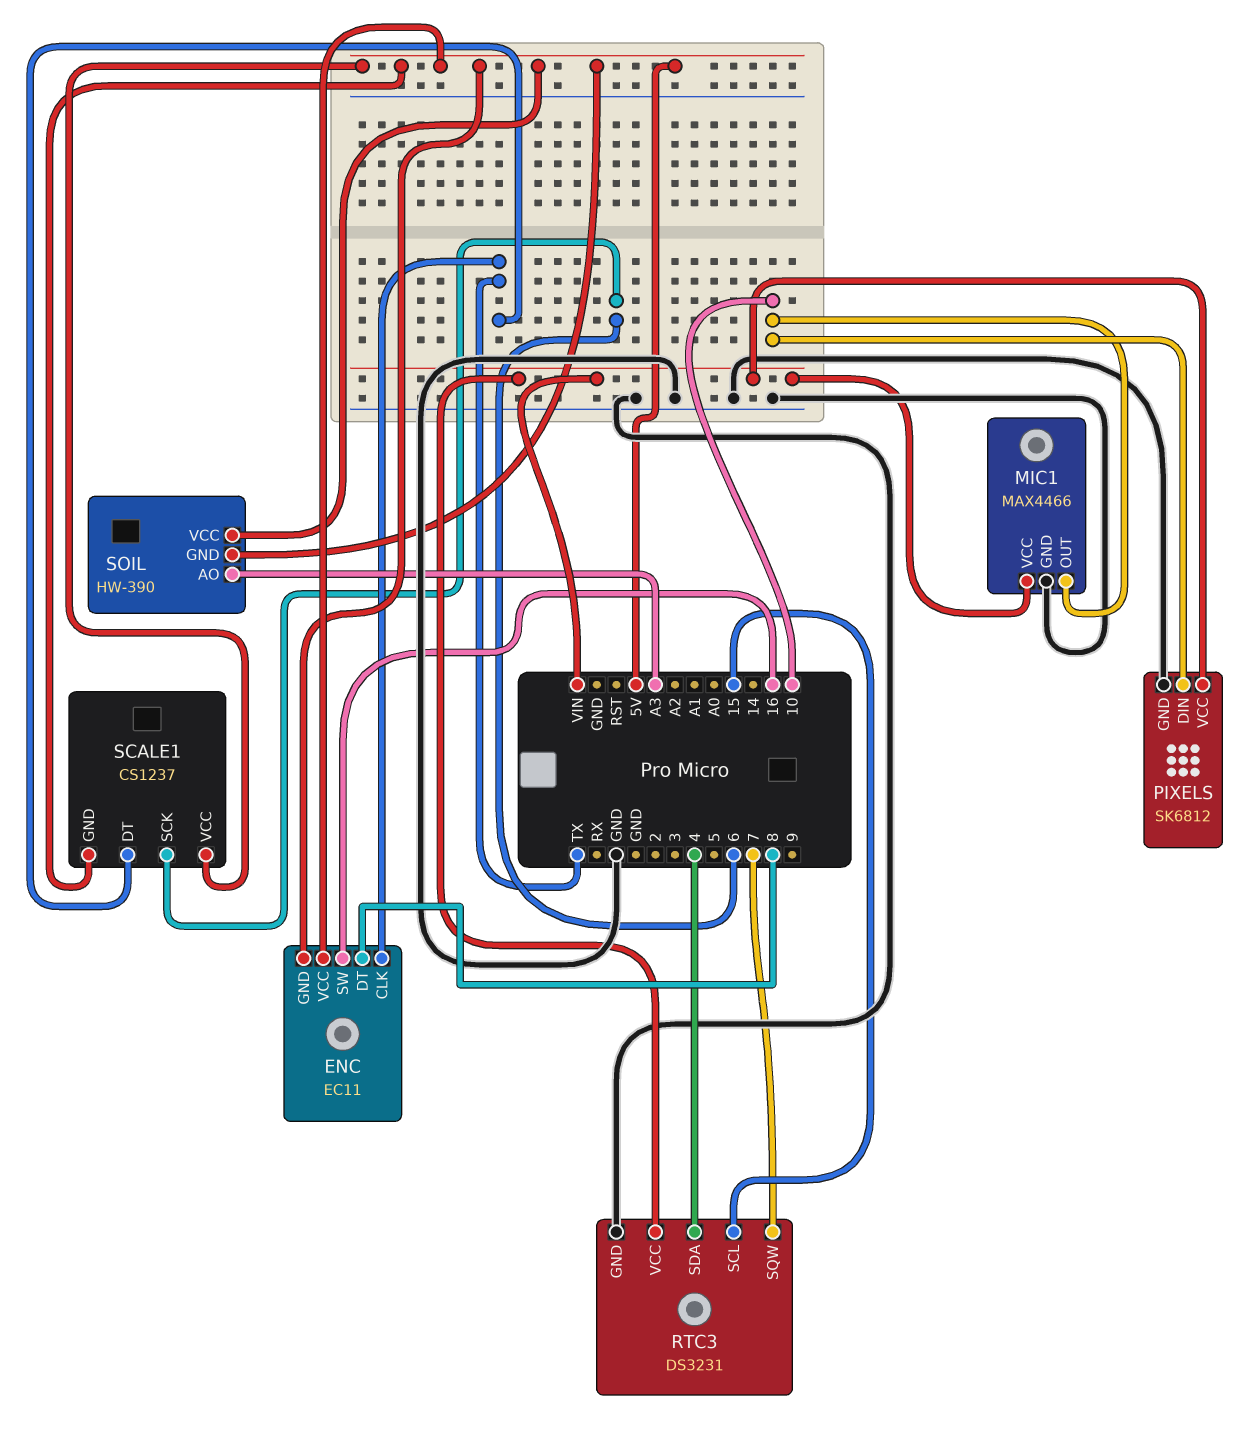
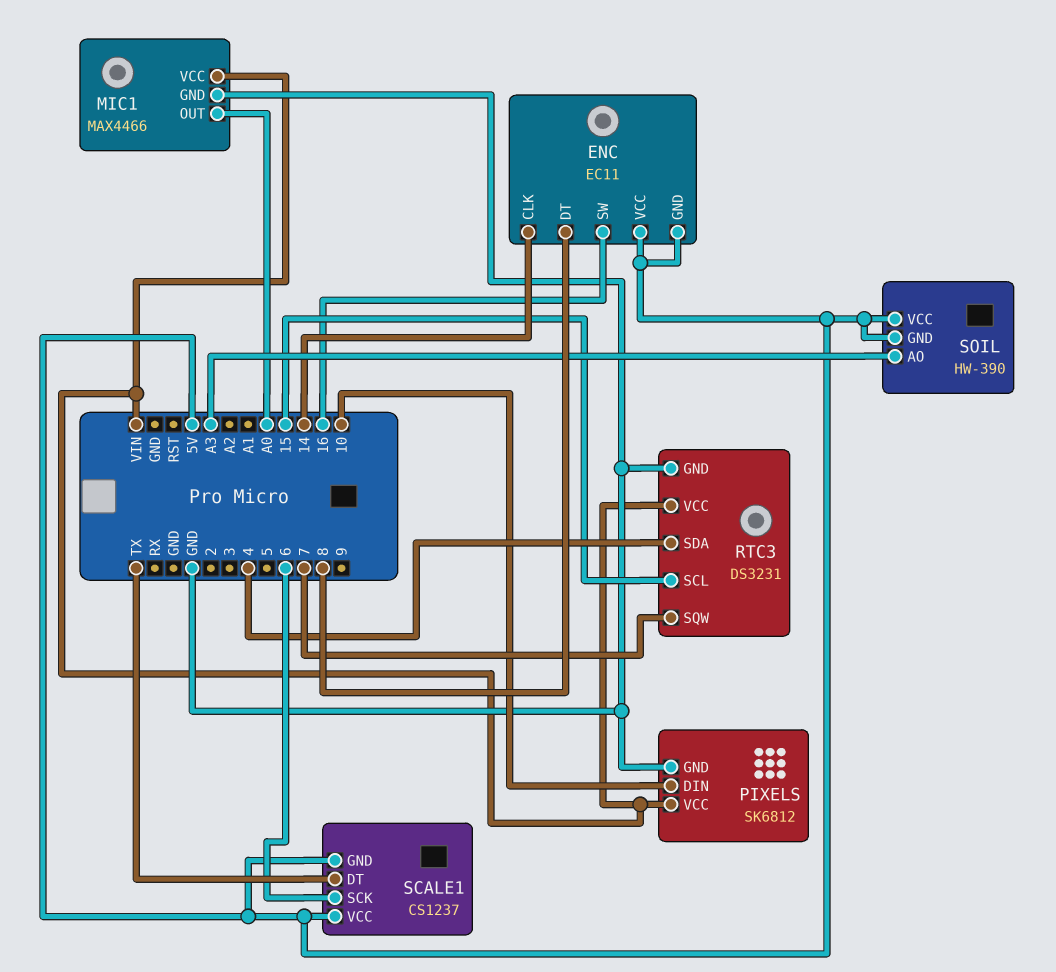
ENC pin CLK: TX -> 14
MIC1 pin OUT: 10 -> A0

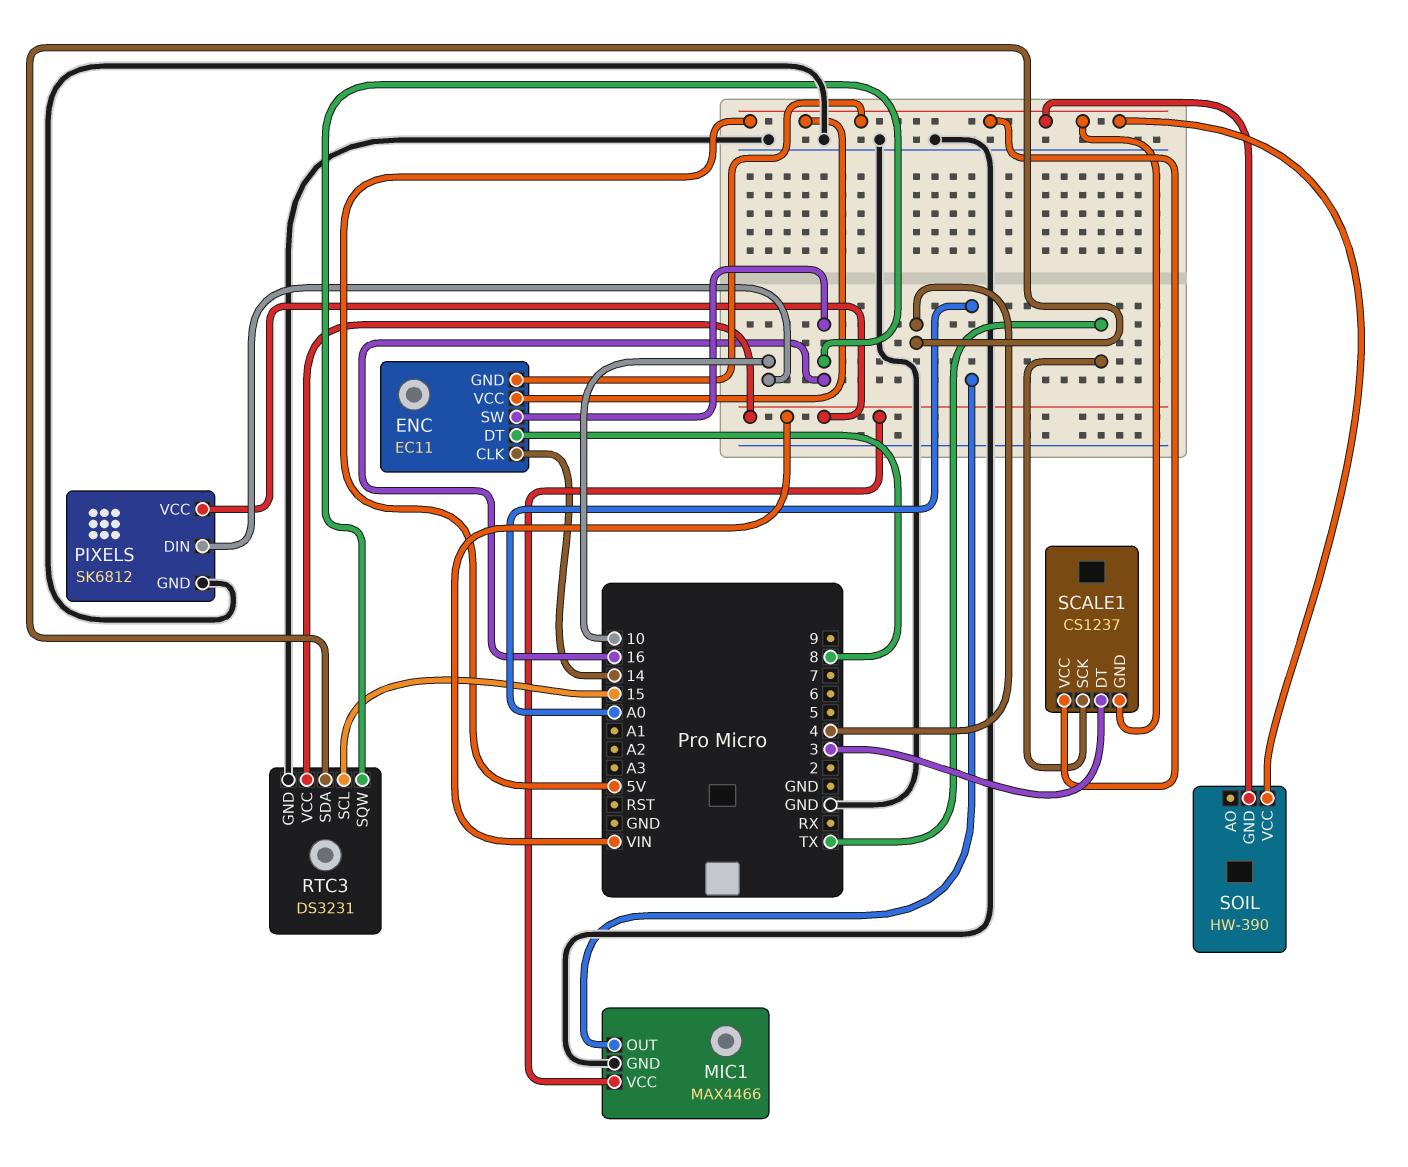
RTC3 pin SQW: 7 -> 16
SCALE1 pin DT: TX -> 3
SCALE1 pin SCK: 6 -> TX
SOIL pin AO: A3 -> none

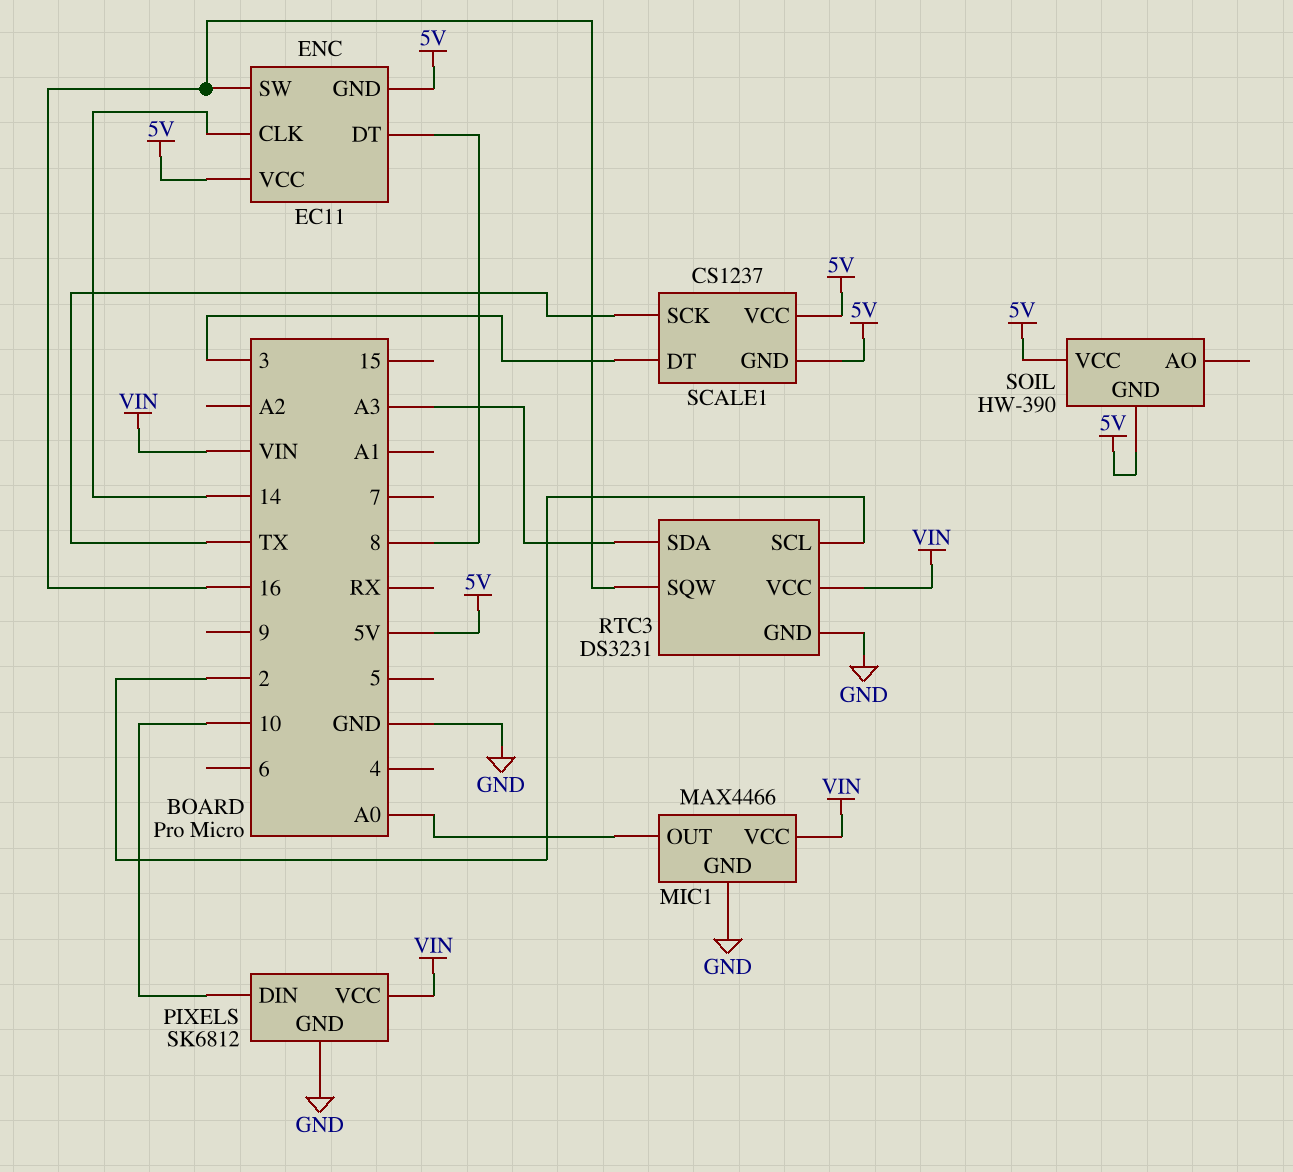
RTC3 pin SCL: 15 -> 2
RTC3 pin SDA: 4 -> A3

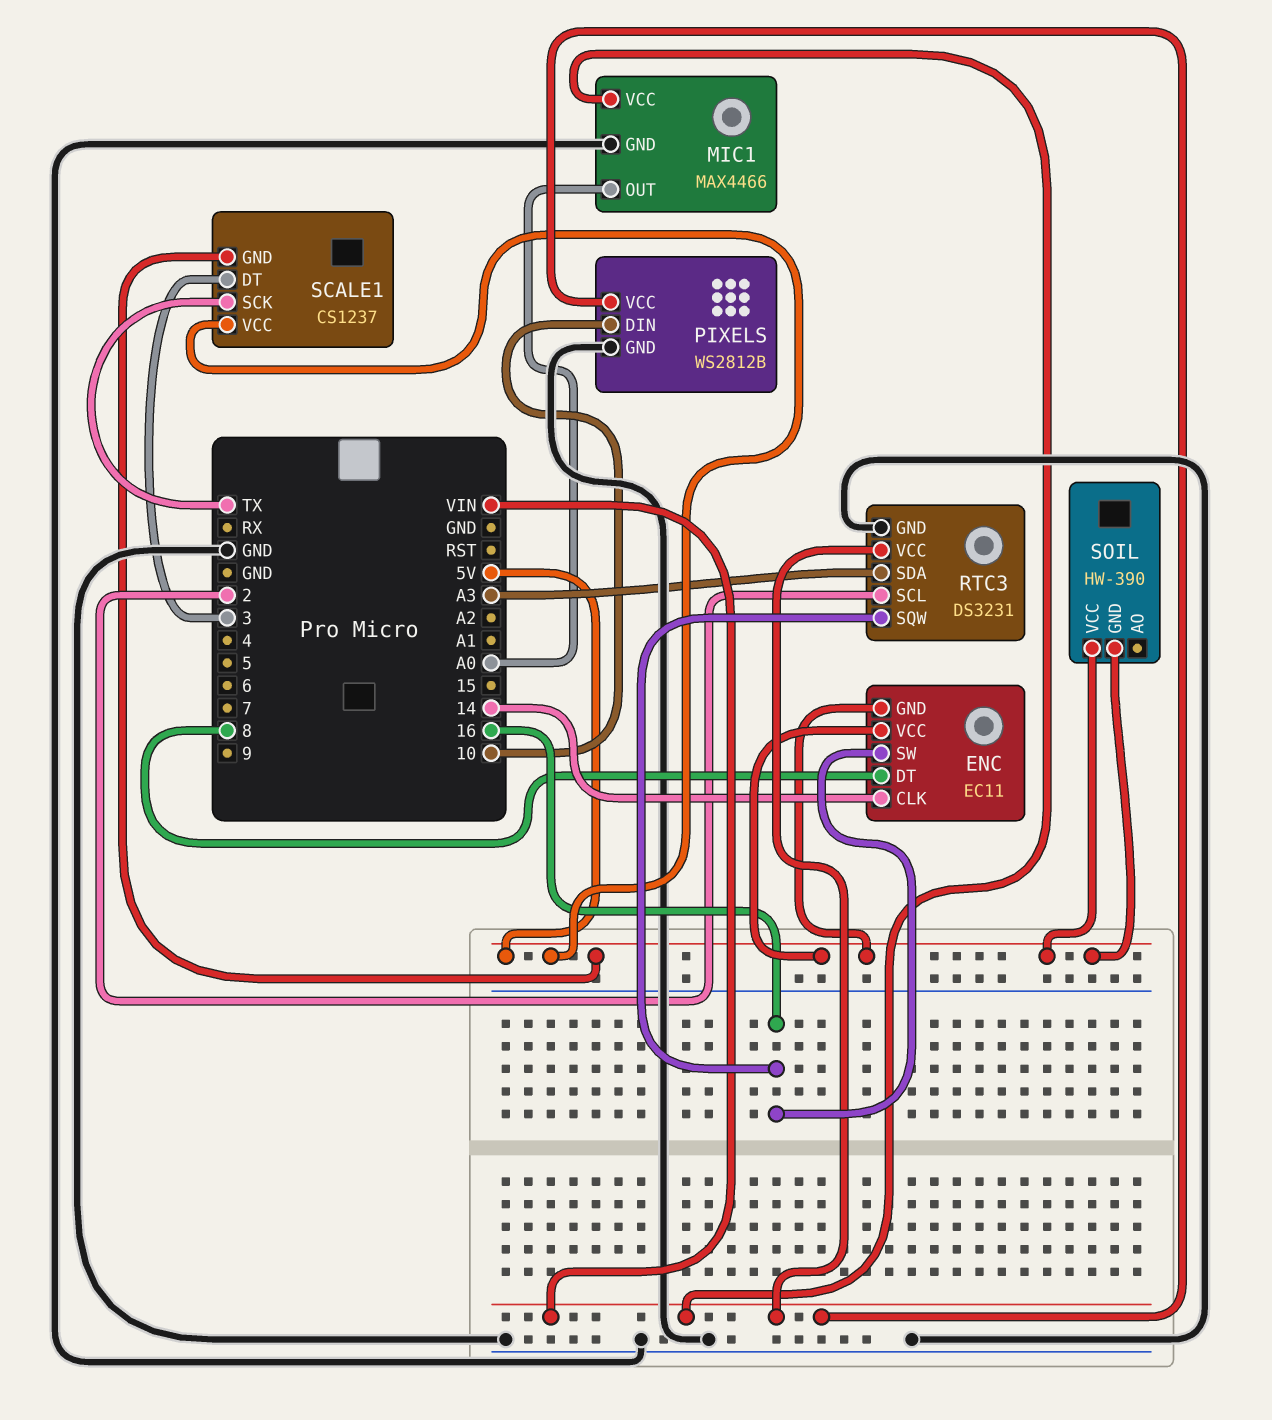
PIXELS: SK6812 -> WS2812B

